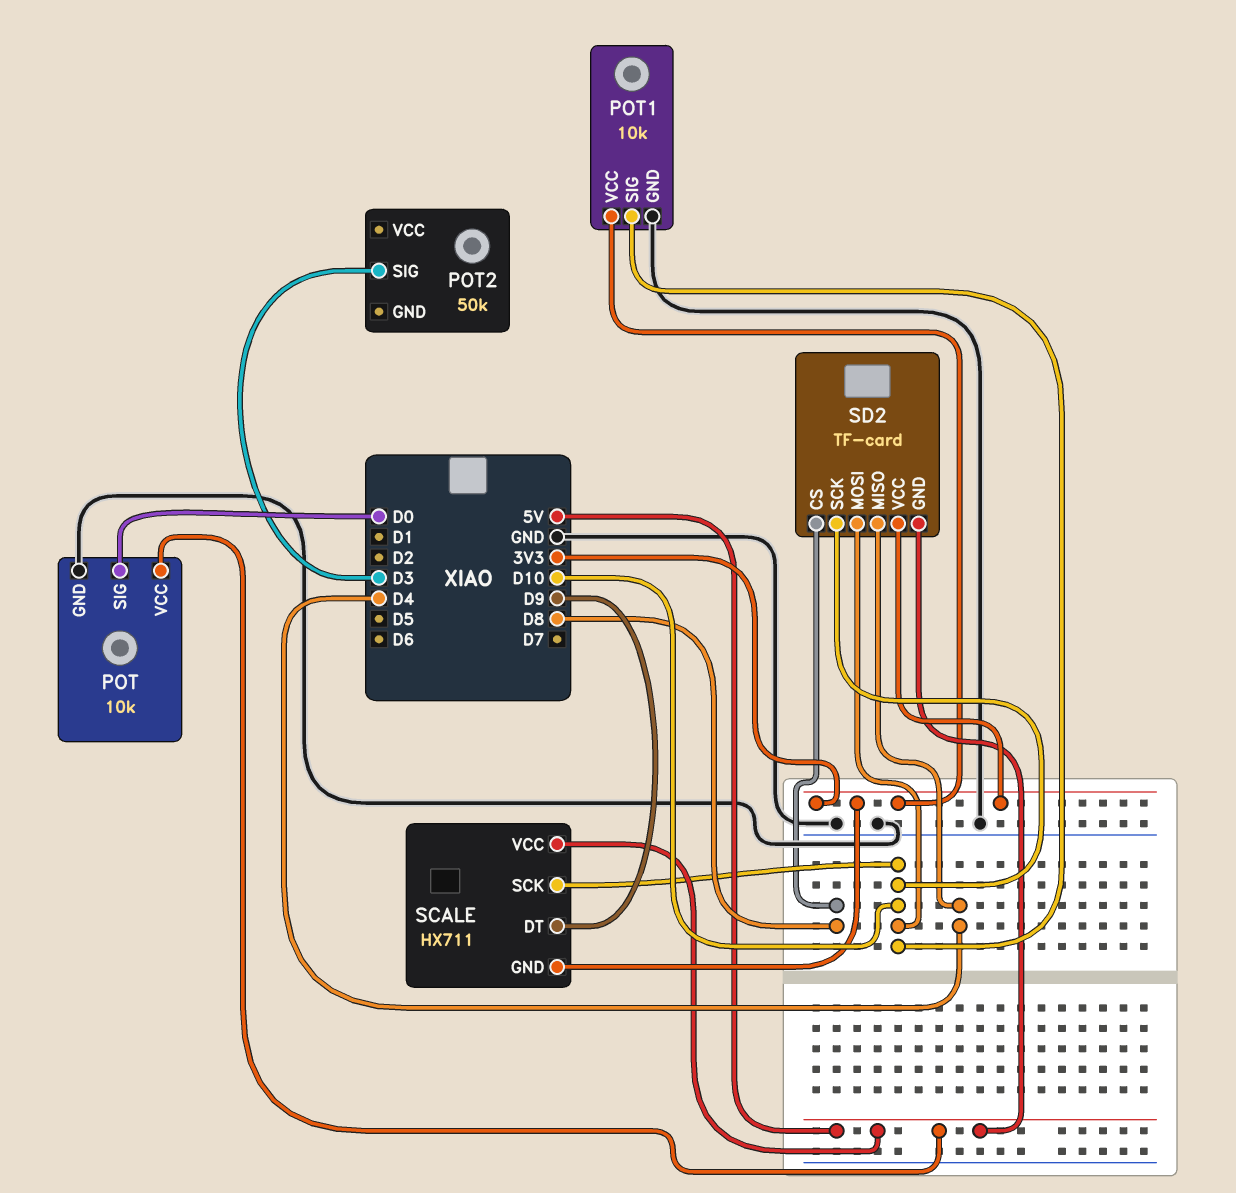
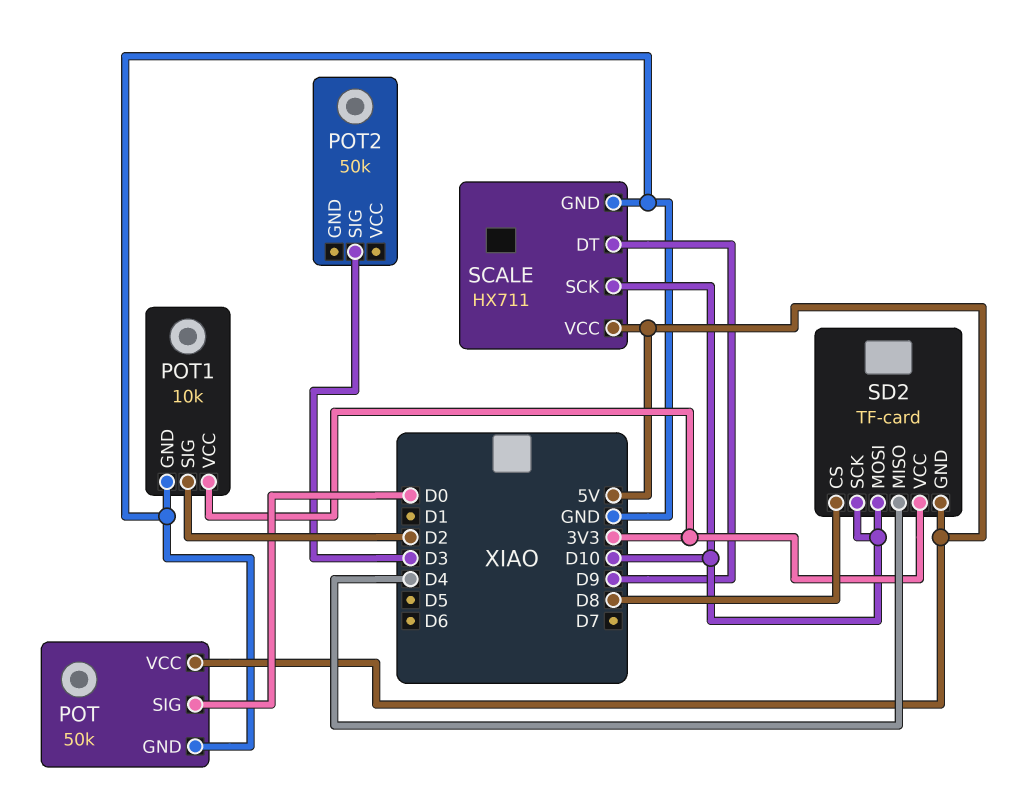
POT: 10k -> 50k
POT1 pin SIG: D10 -> D2
SCALE pin GND: 3V3 -> GND

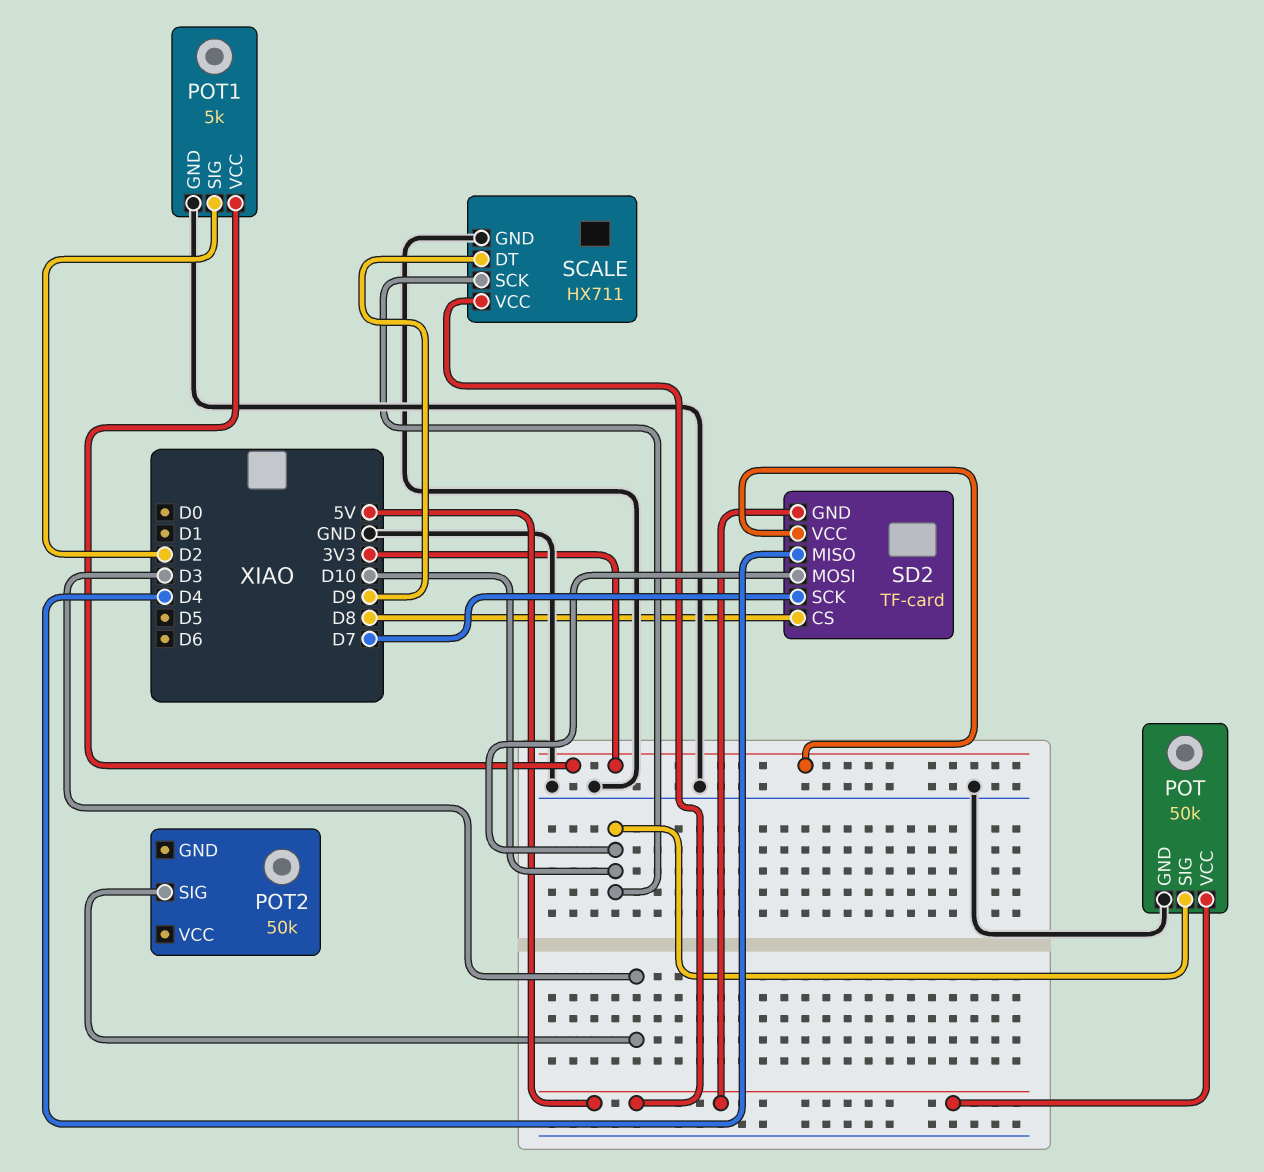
POT pin SIG: D0 -> D10
POT1: 10k -> 5k
SD2 pin SCK: D10 -> D7

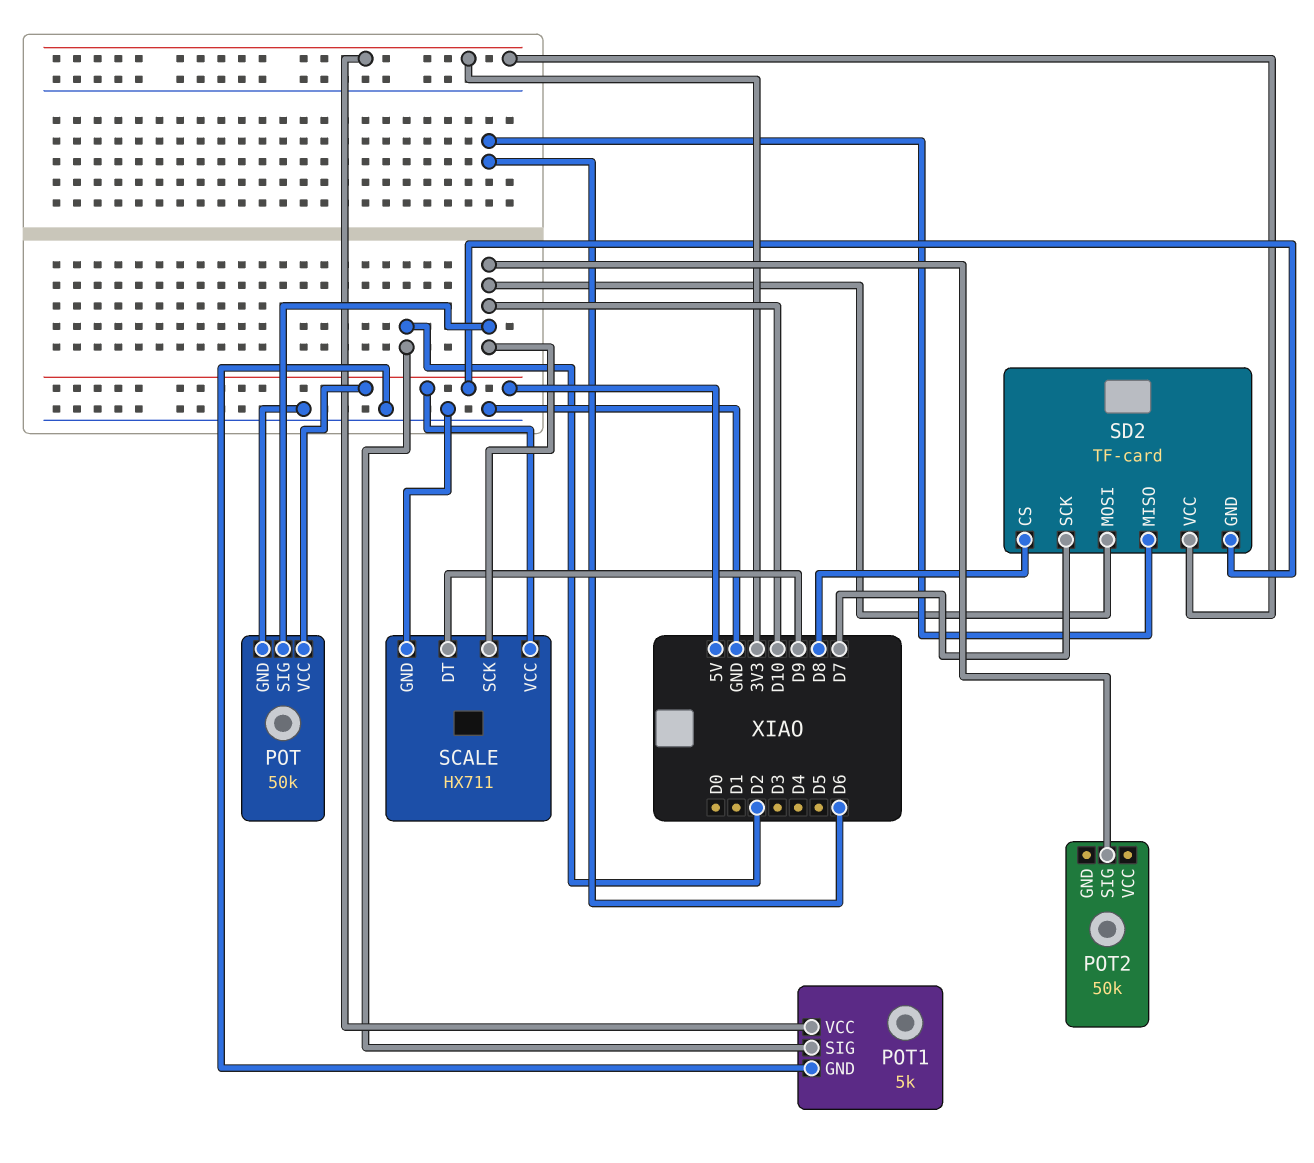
POT2 pin SIG: D3 -> D10
SD2 pin MISO: D4 -> D6

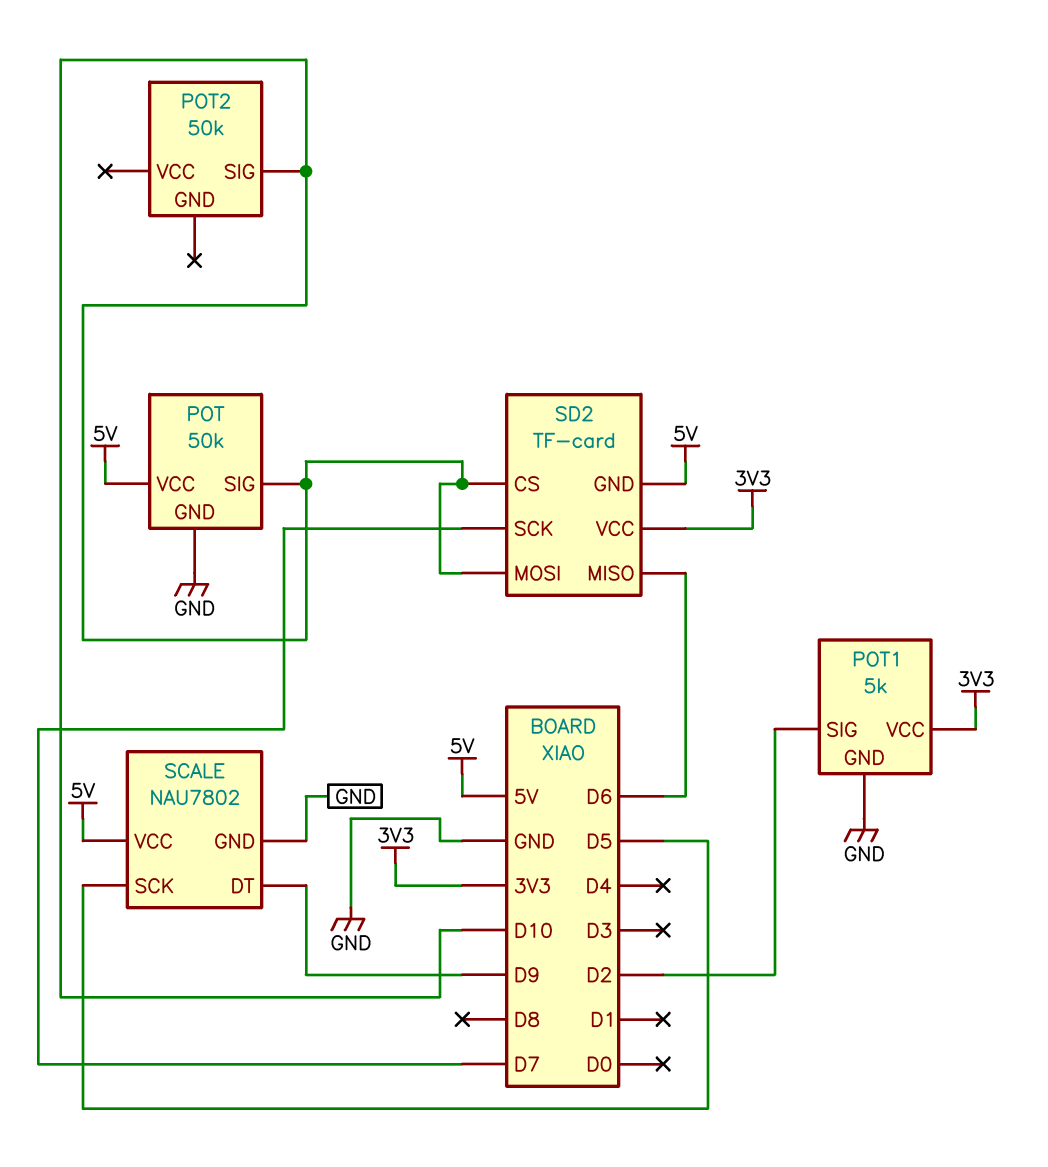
SCALE: HX711 -> NAU7802
SCALE pin SCK: D10 -> D5
SD2 pin CS: D8 -> D10

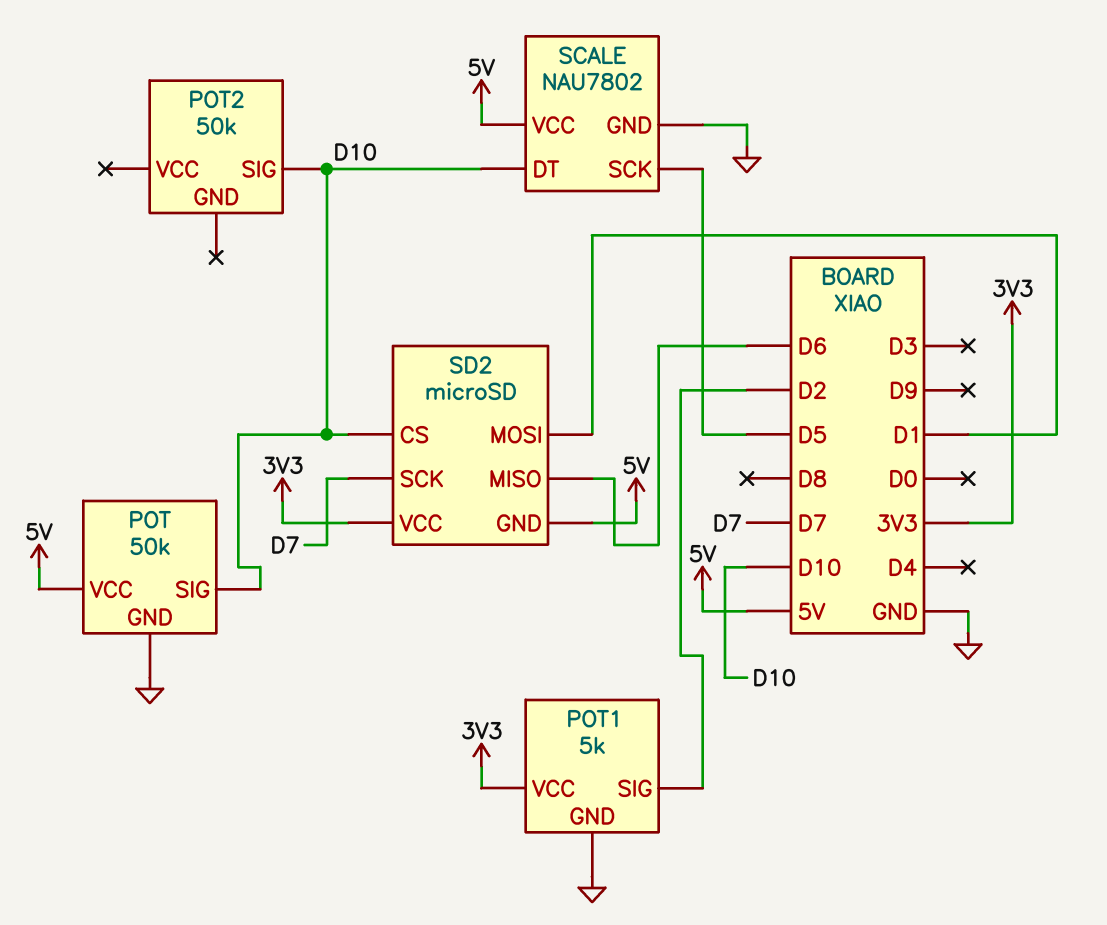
SCALE pin DT: D9 -> D10
SD2: TF-card -> microSD
SD2 pin MOSI: D10 -> D1

